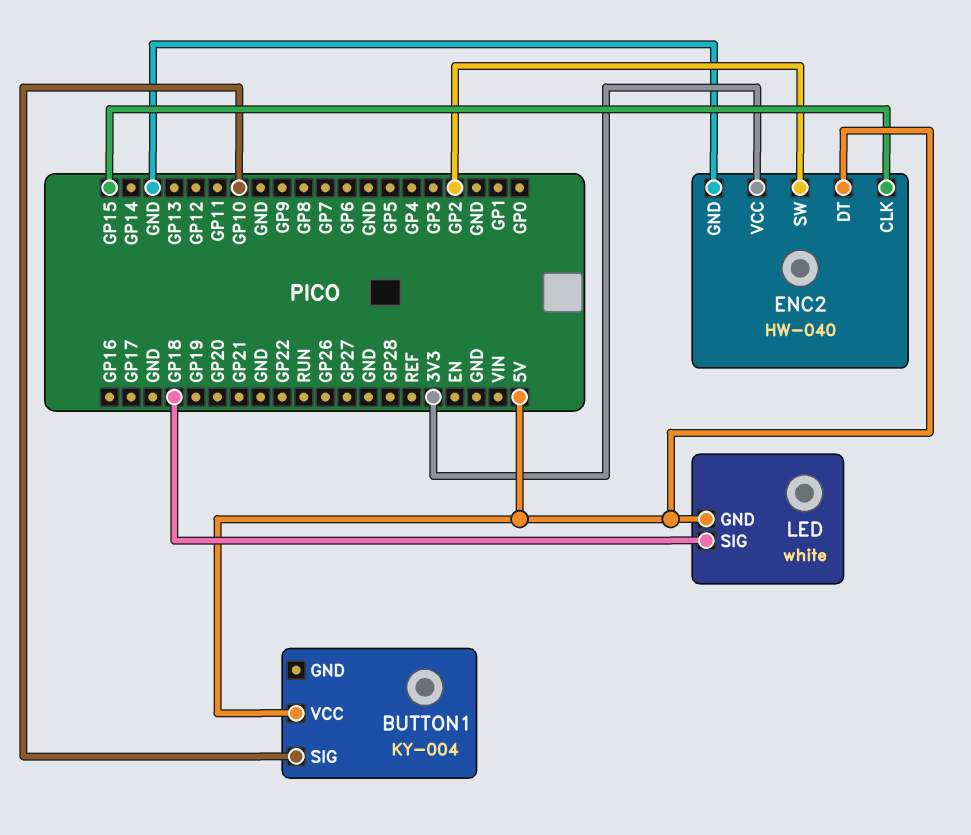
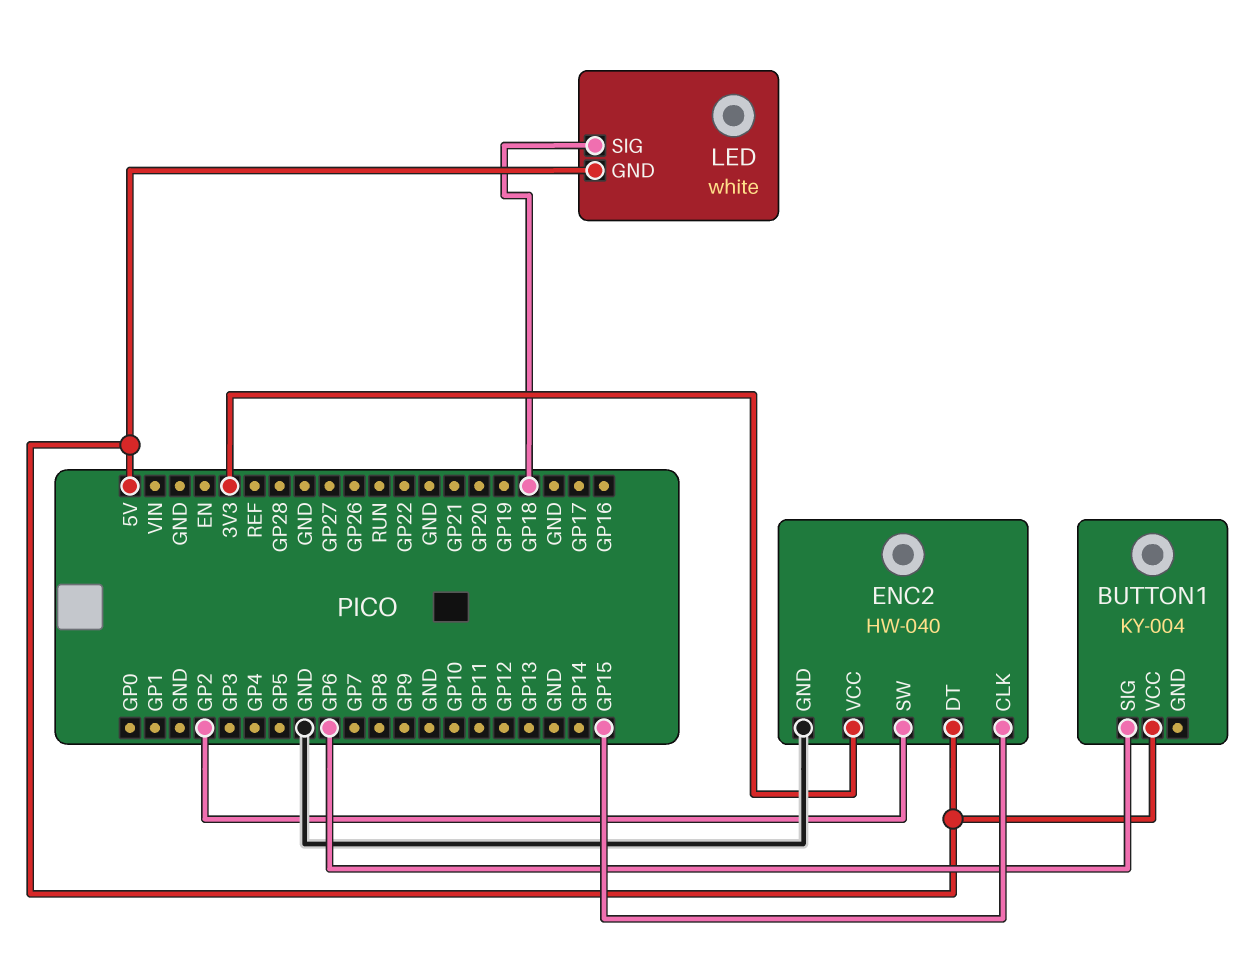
BUTTON1 pin SIG: GP10 -> GP6

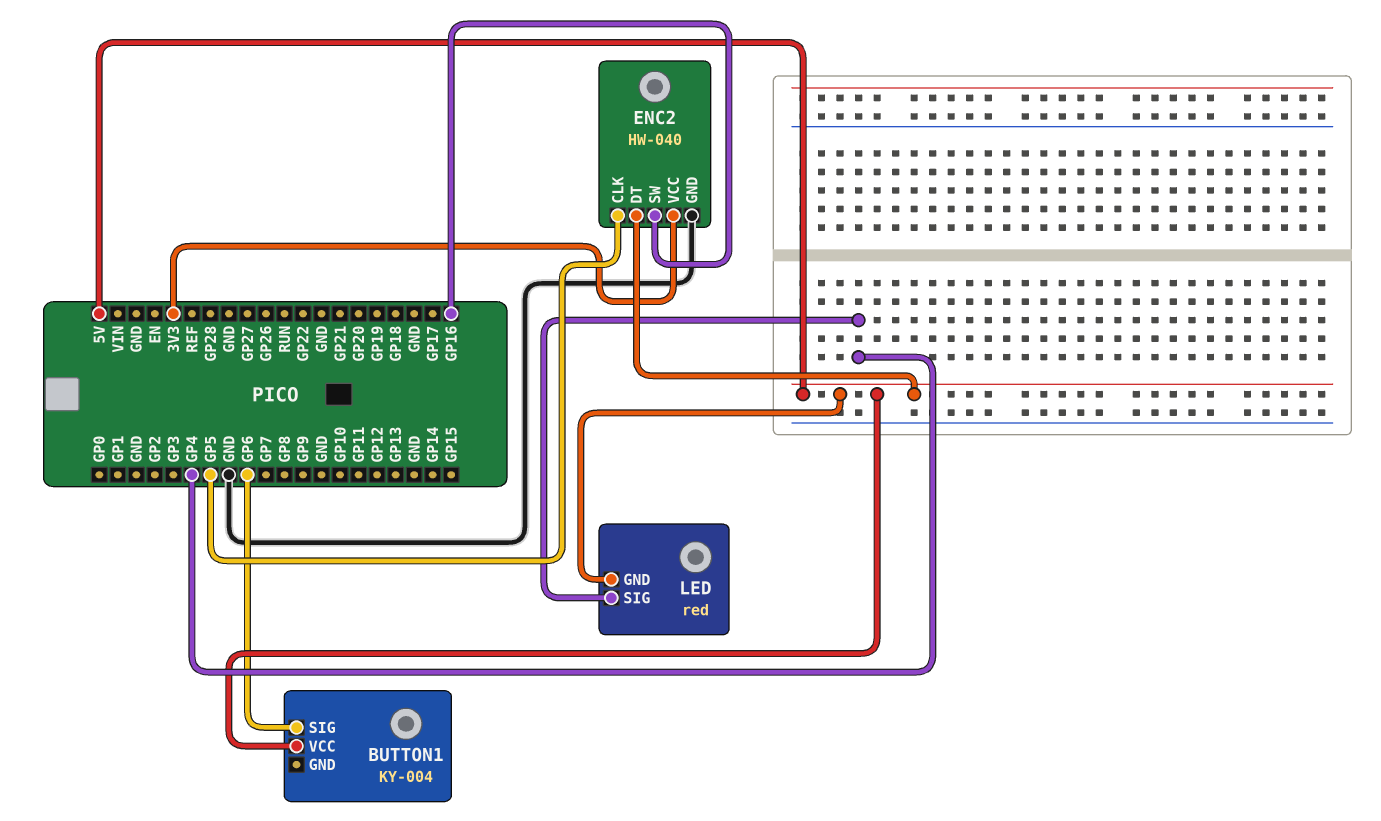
ENC2 pin CLK: GP15 -> GP5
ENC2 pin SW: GP2 -> GP16
LED: white -> red
LED pin SIG: GP18 -> GP4

